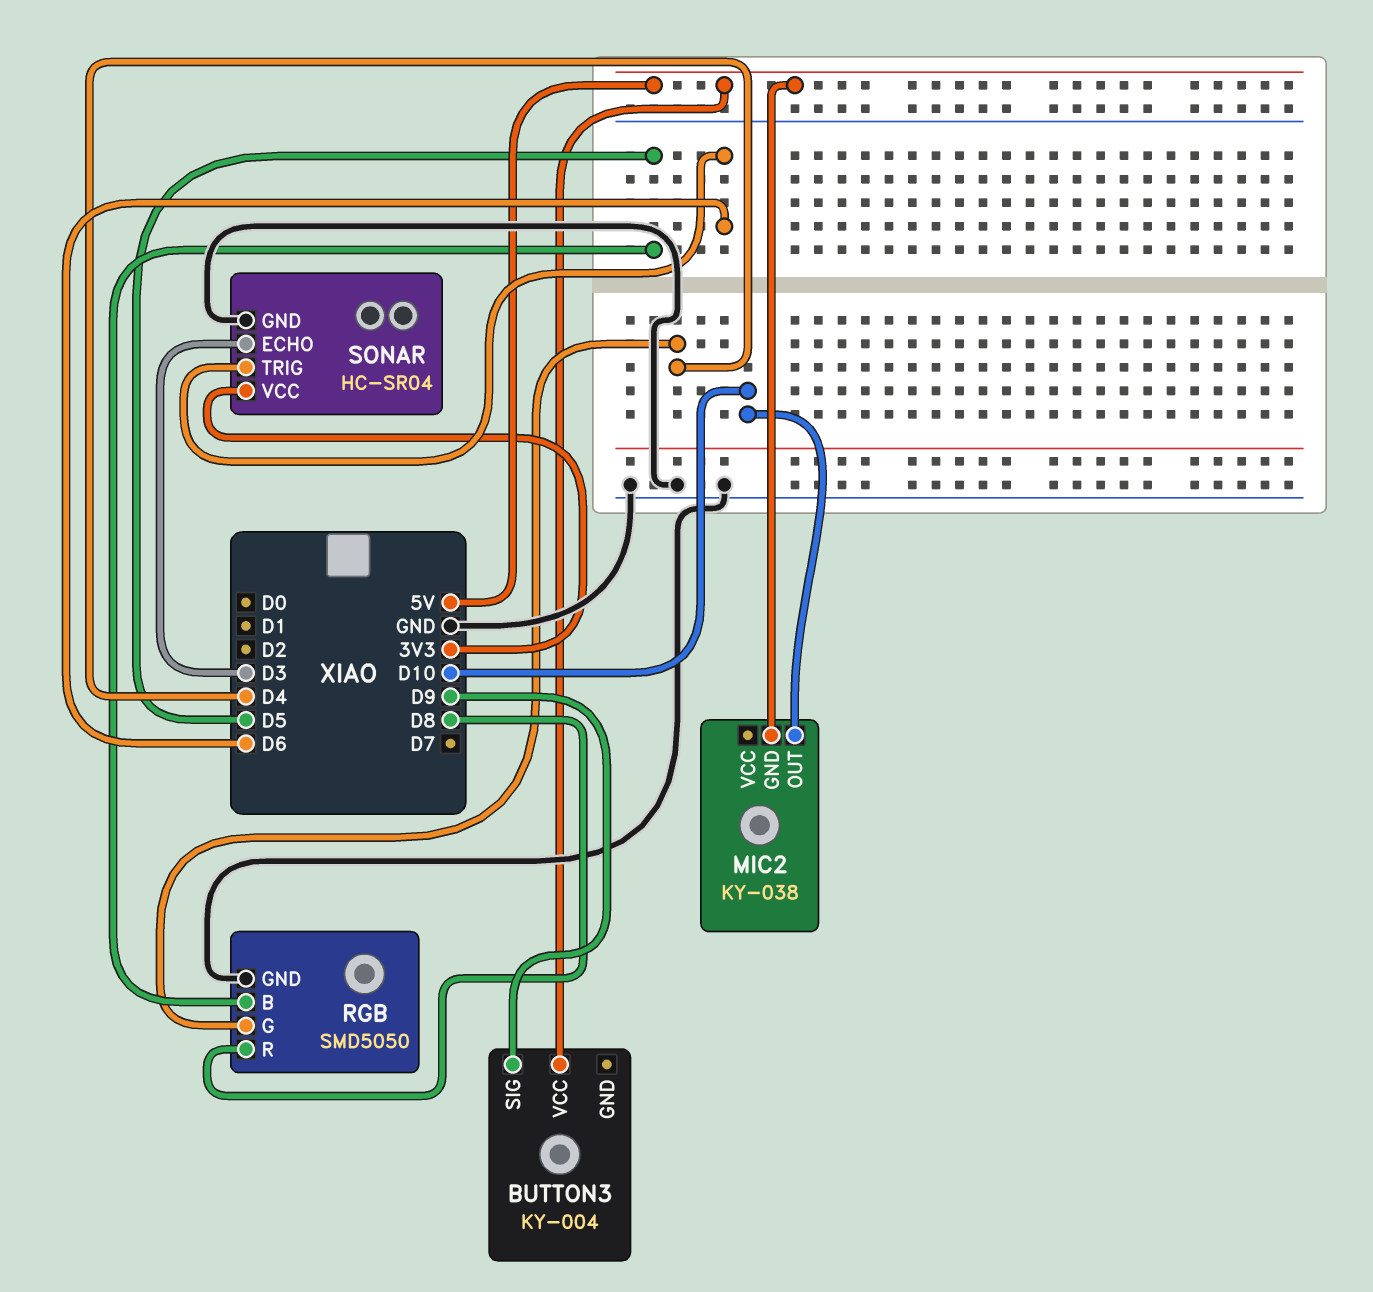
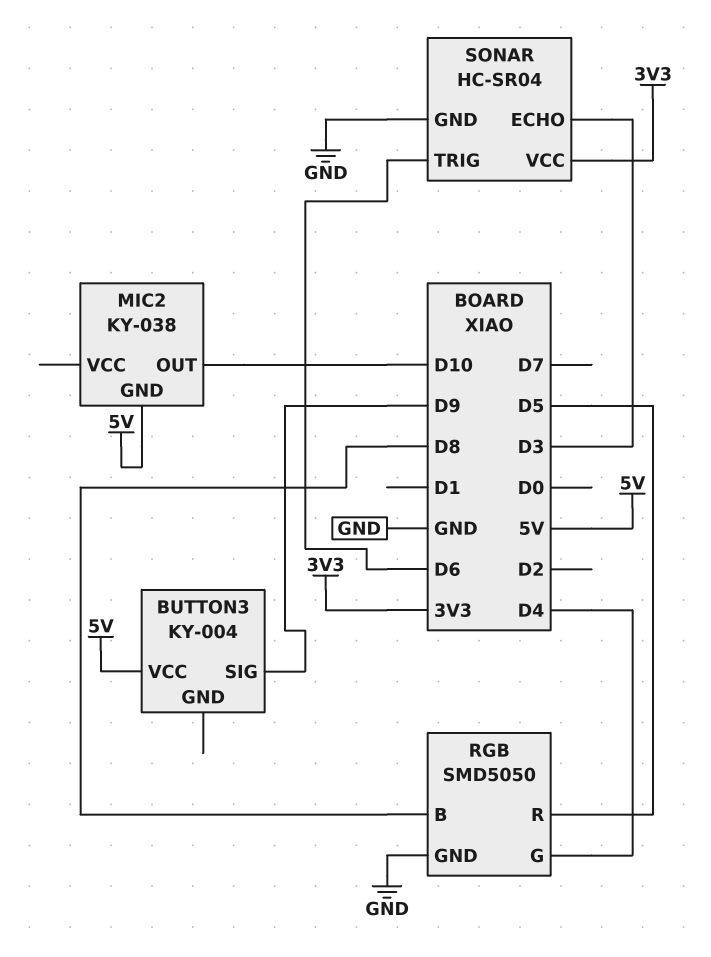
RGB pin B: D5 -> D8
RGB pin R: D8 -> D5

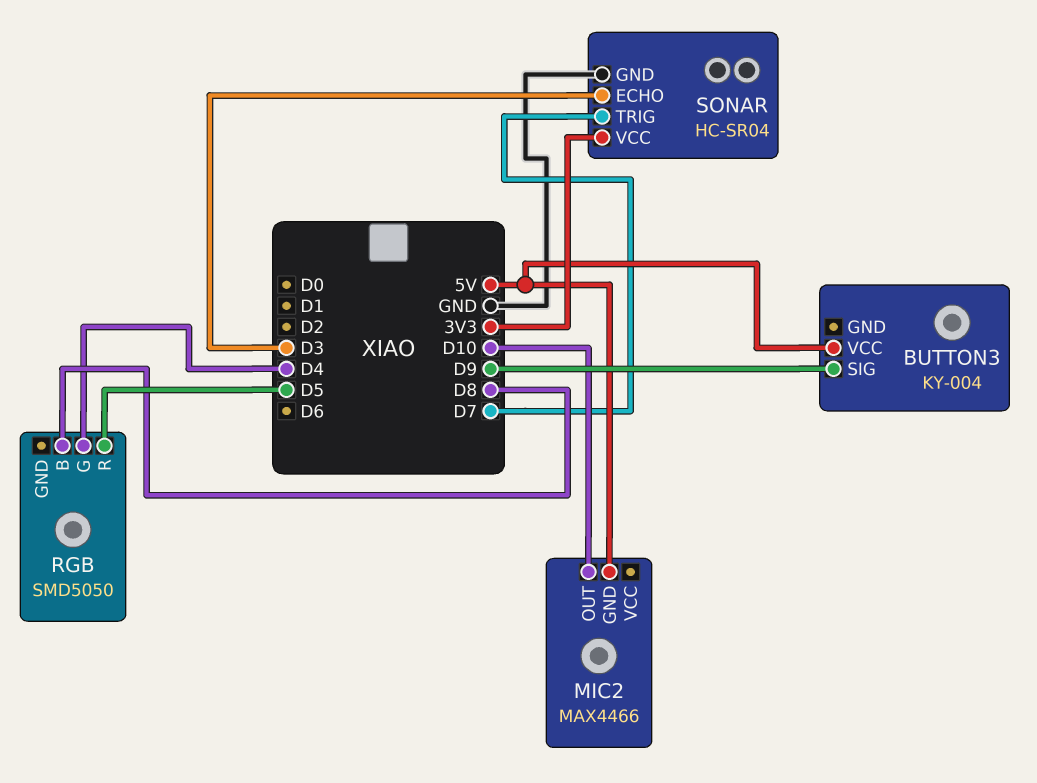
MIC2: KY-038 -> MAX4466
RGB pin GND: GND -> none
SONAR pin TRIG: D6 -> D7

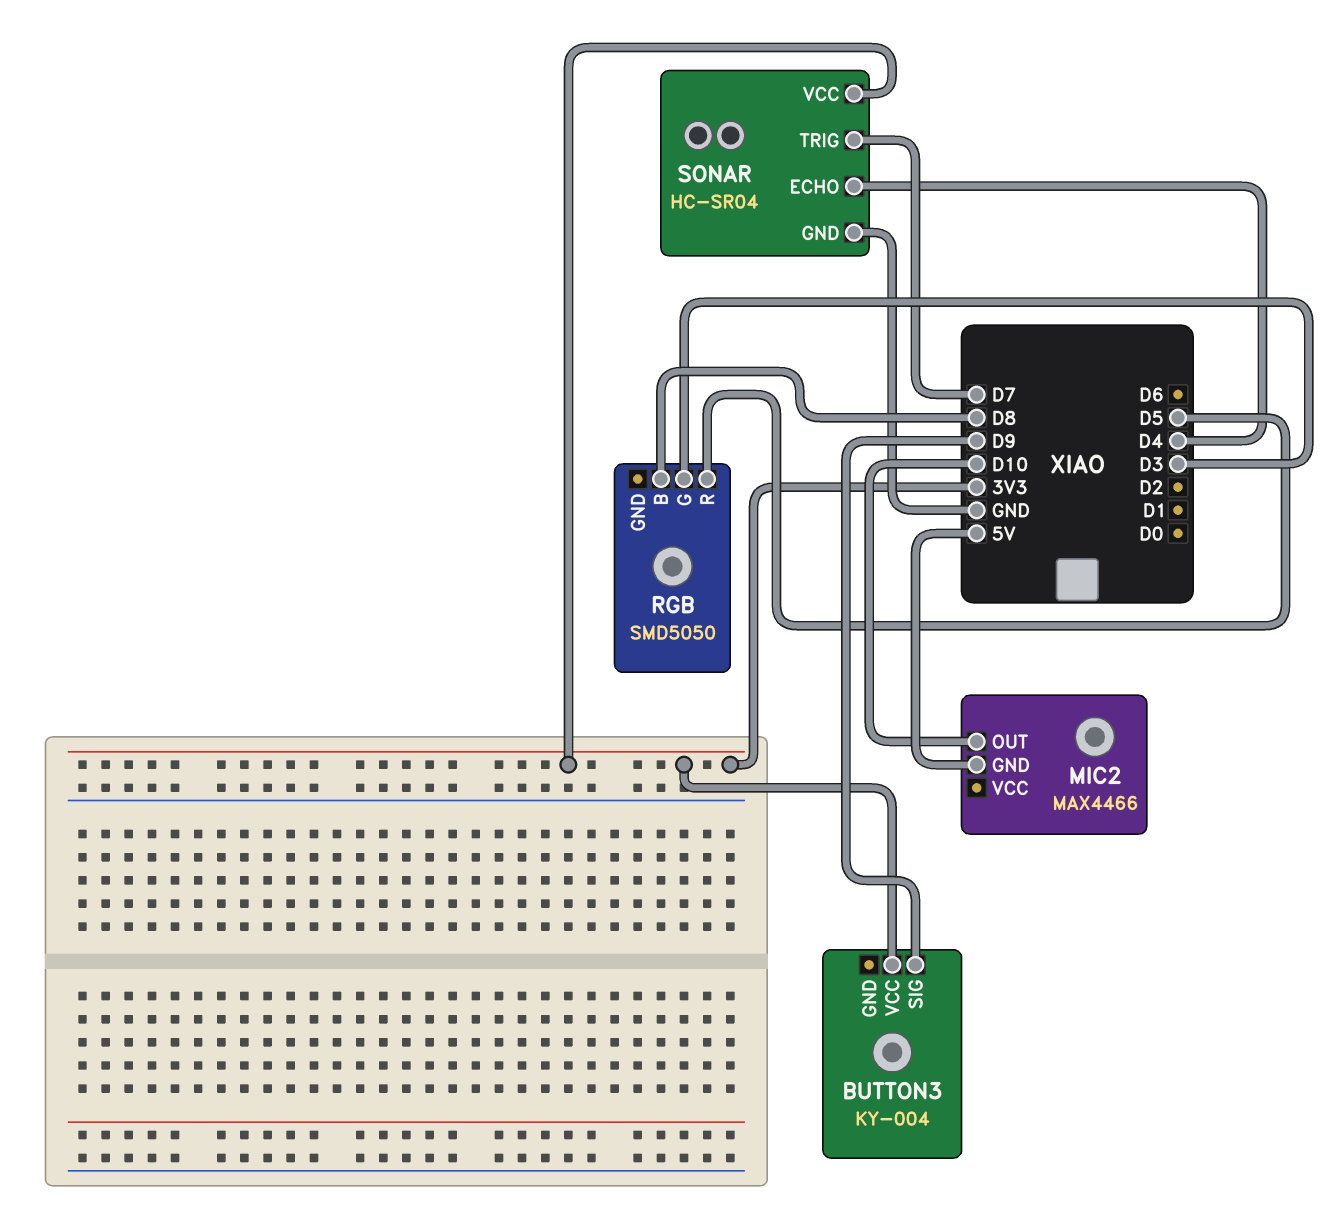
BUTTON3 pin VCC: 5V -> 3V3
RGB pin G: D4 -> D3
SONAR pin ECHO: D3 -> D4

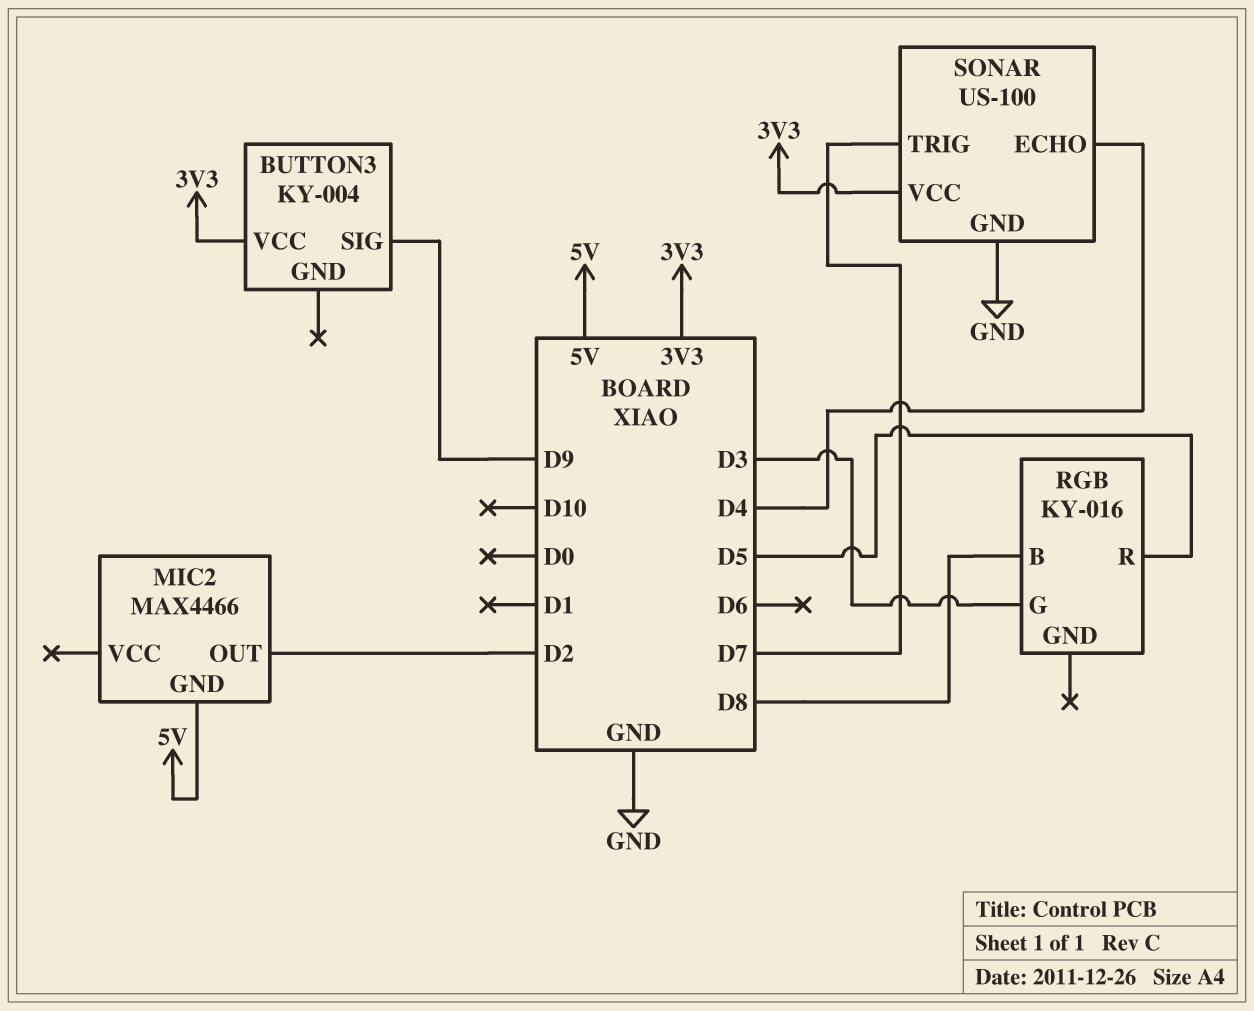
MIC2 pin OUT: D10 -> D2
RGB: SMD5050 -> KY-016
SONAR: HC-SR04 -> US-100

